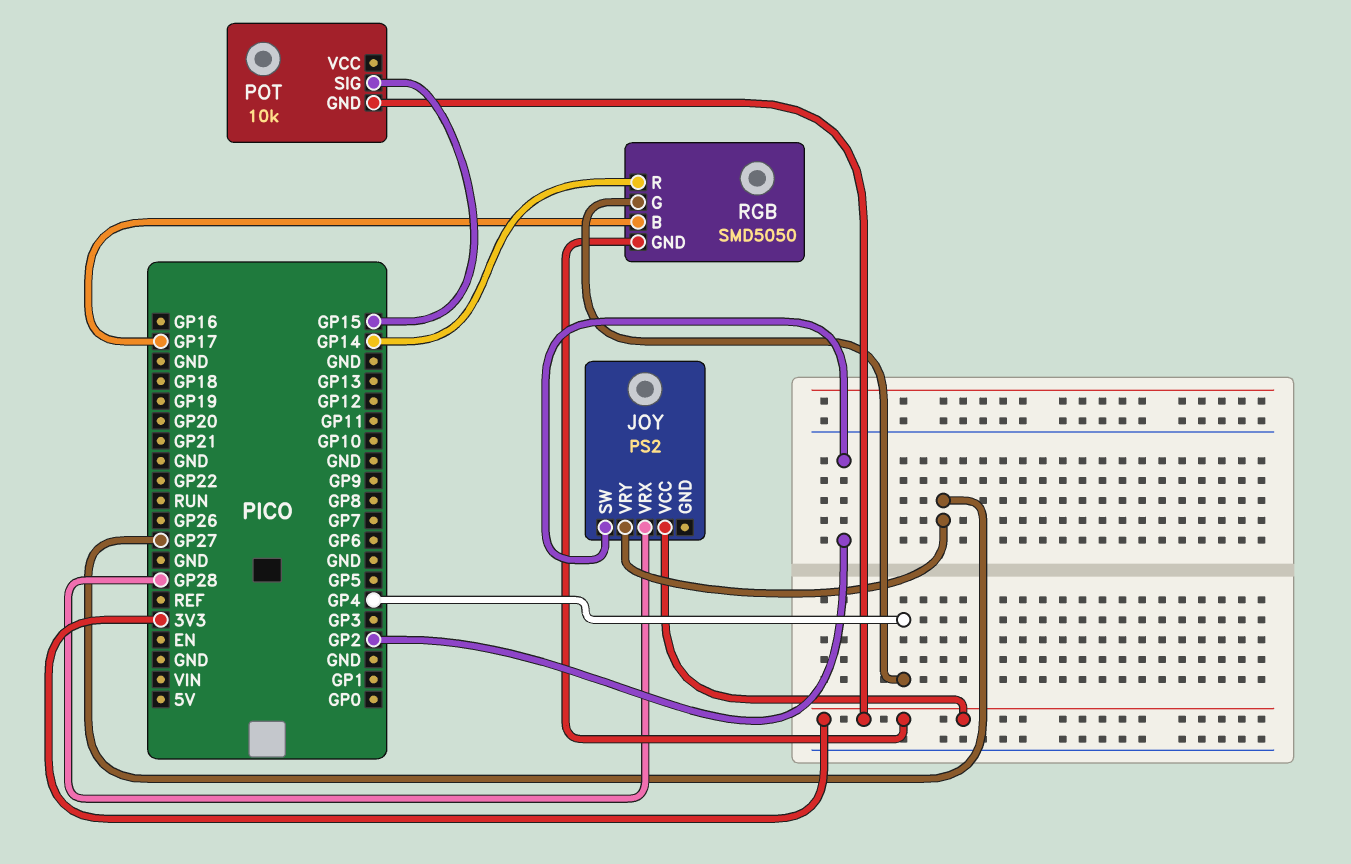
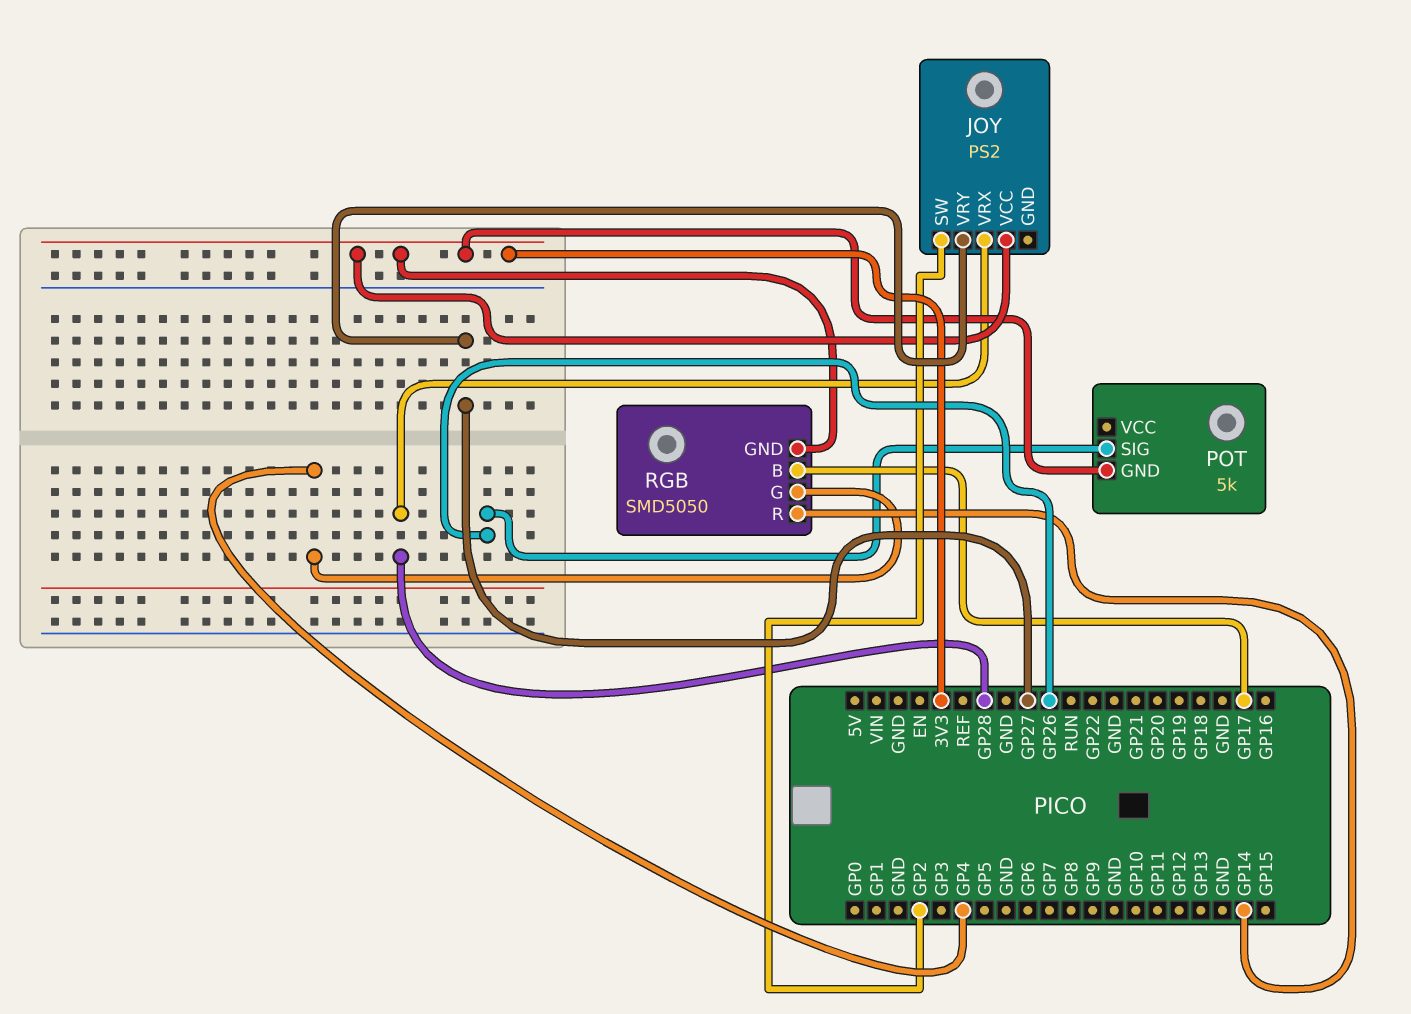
POT: 10k -> 5k
POT pin SIG: GP15 -> GP26

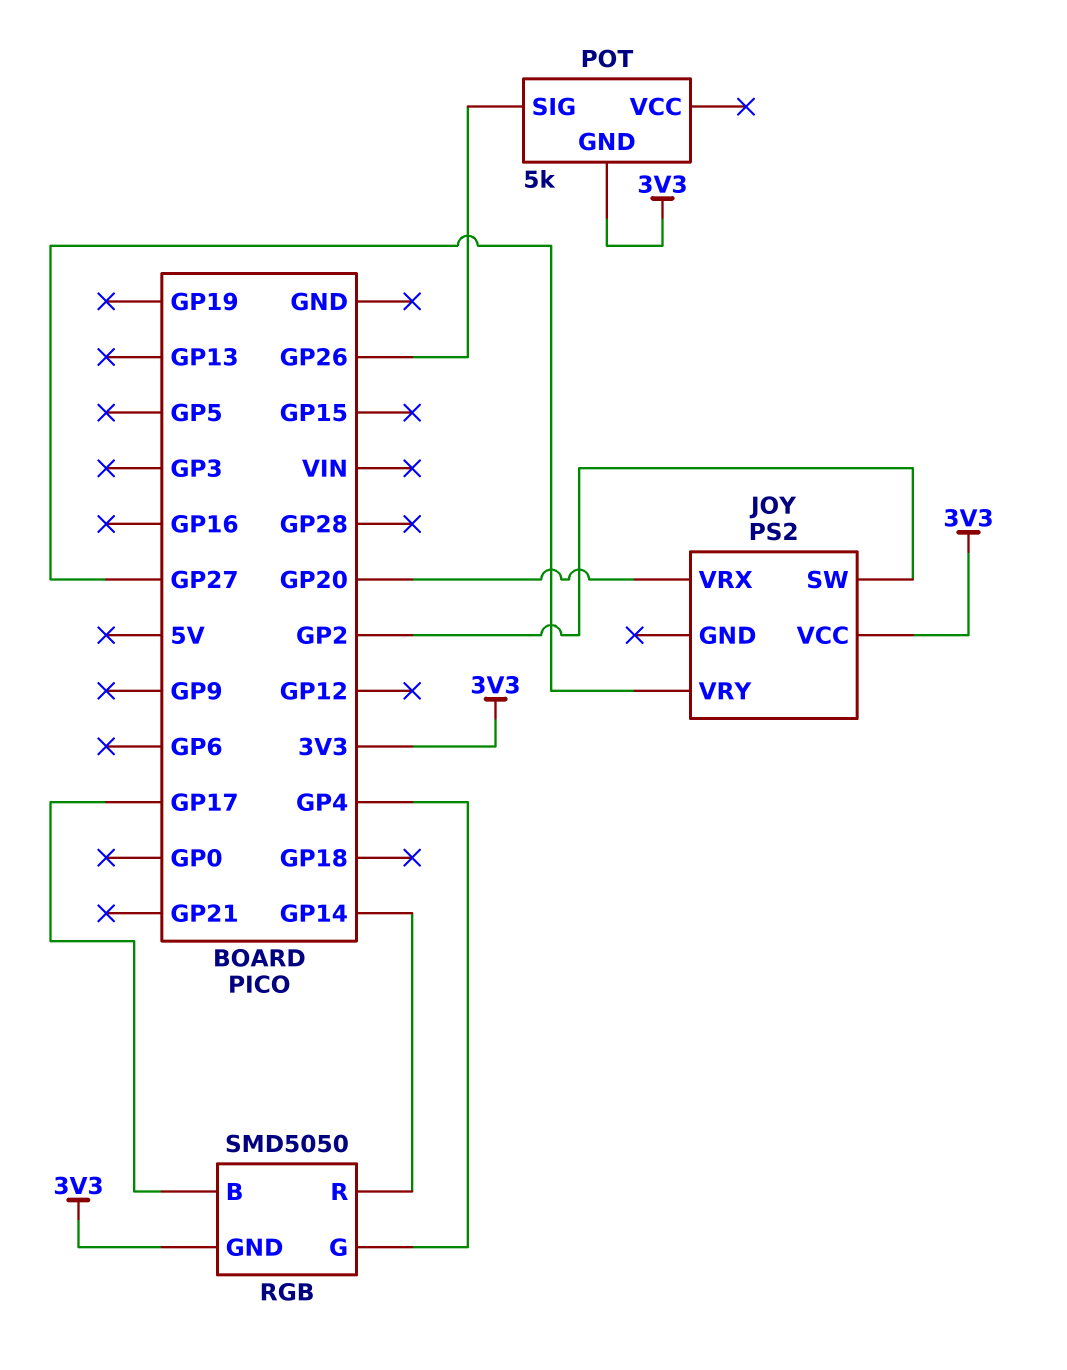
JOY pin VRX: GP28 -> GP20

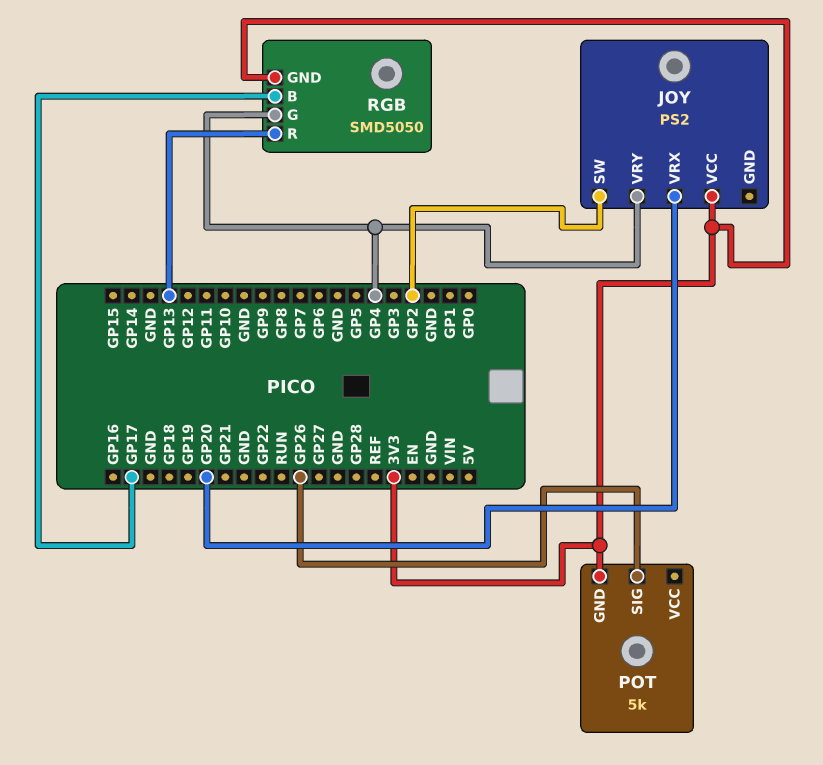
JOY pin VRY: GP27 -> GP4
RGB pin R: GP14 -> GP13

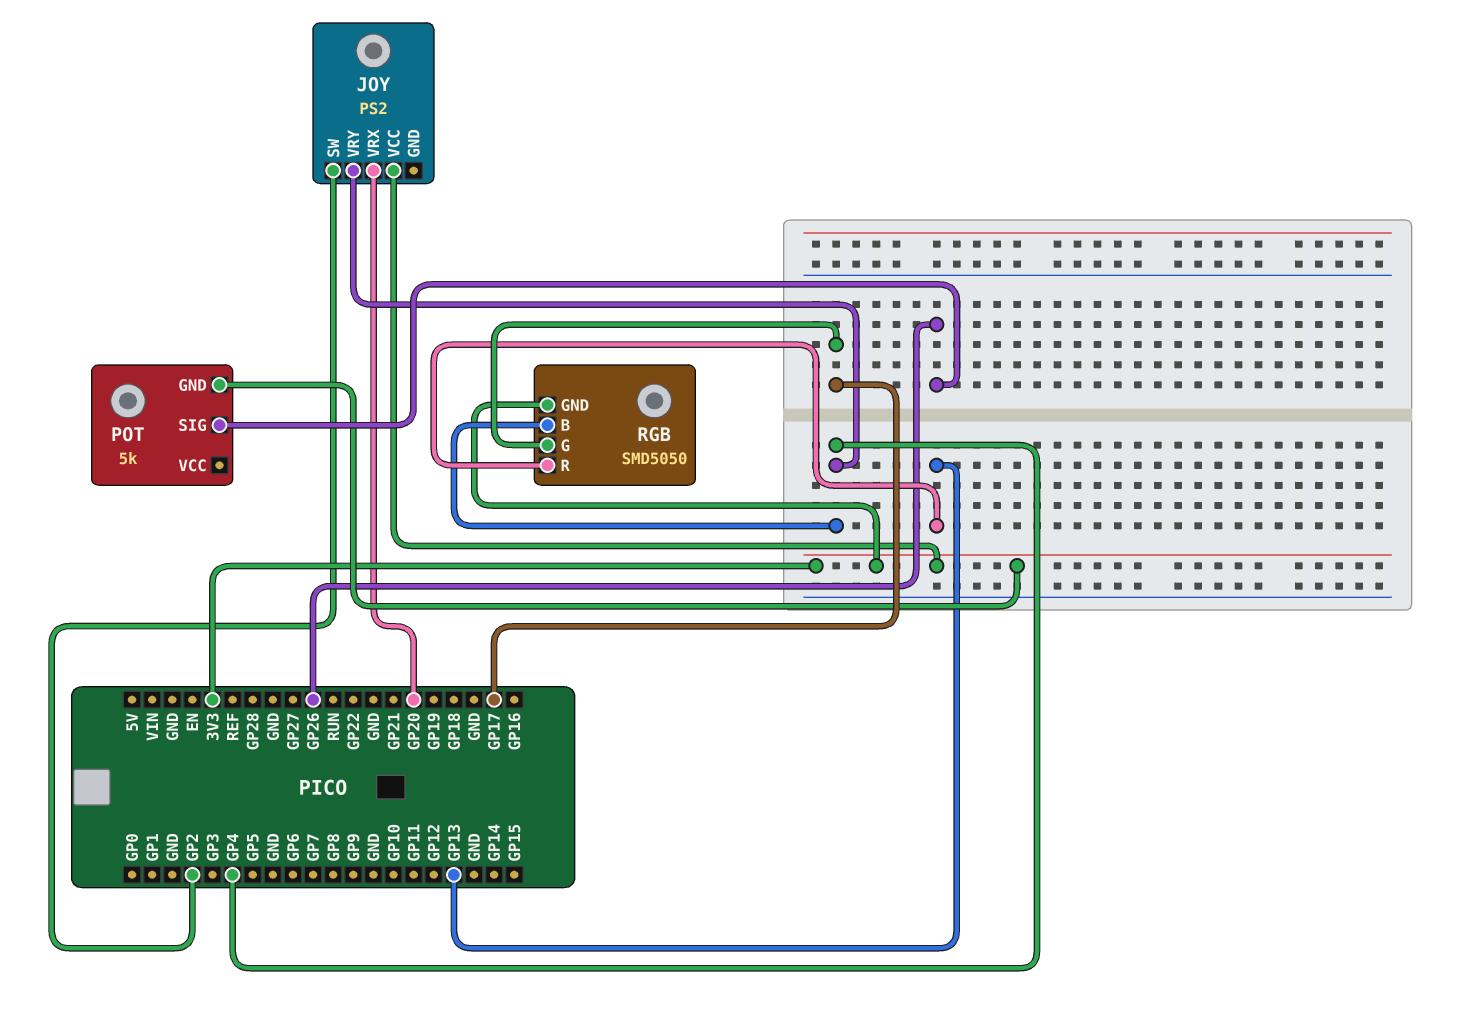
RGB pin B: GP17 -> GP4
RGB pin G: GP4 -> GP17

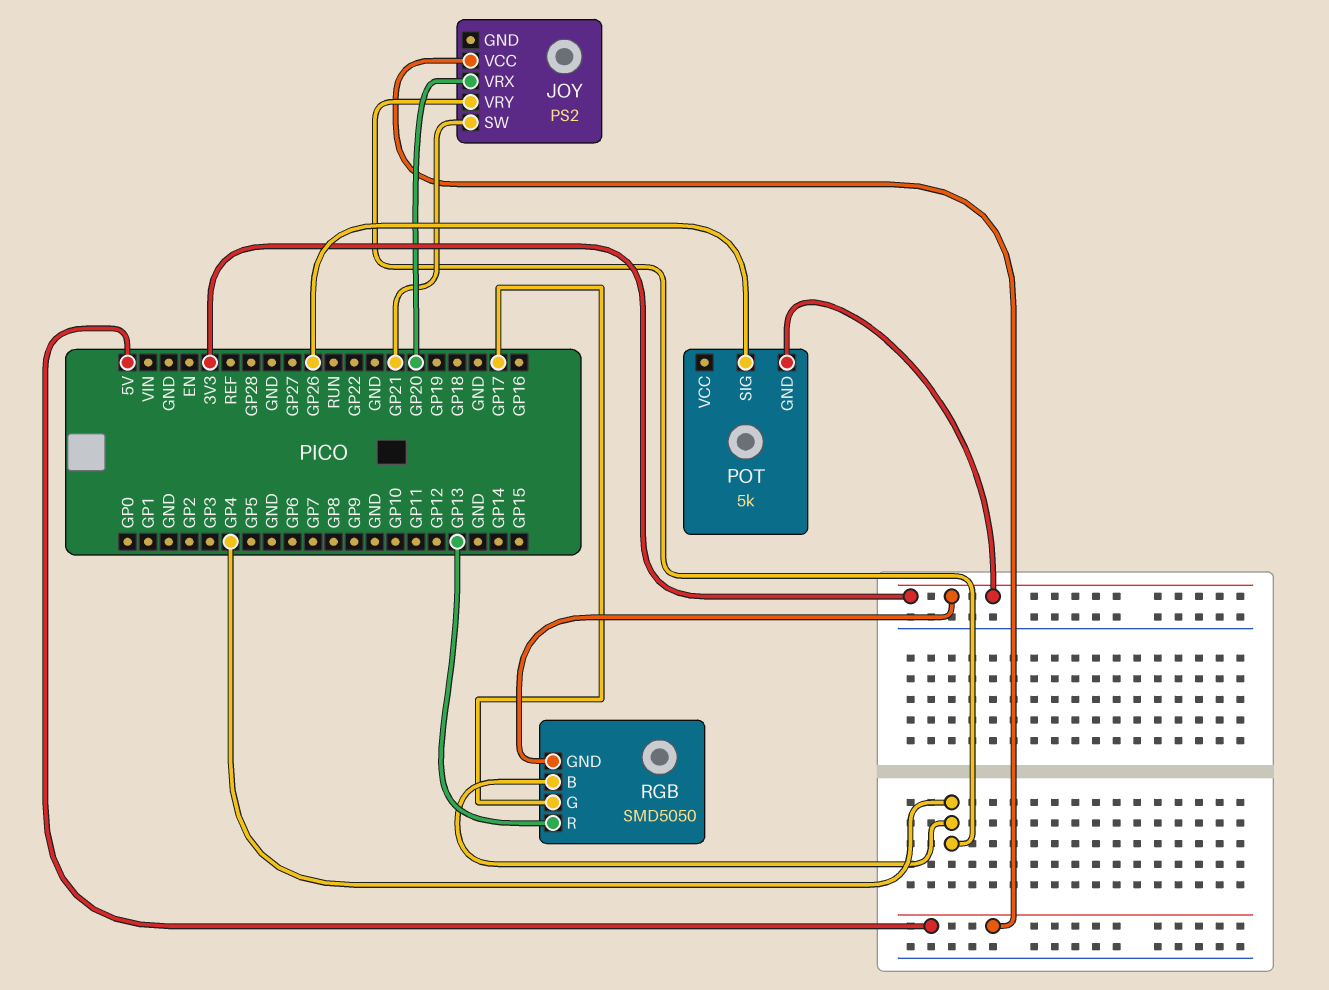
JOY pin SW: GP2 -> GP21
JOY pin VCC: 3V3 -> 5V

